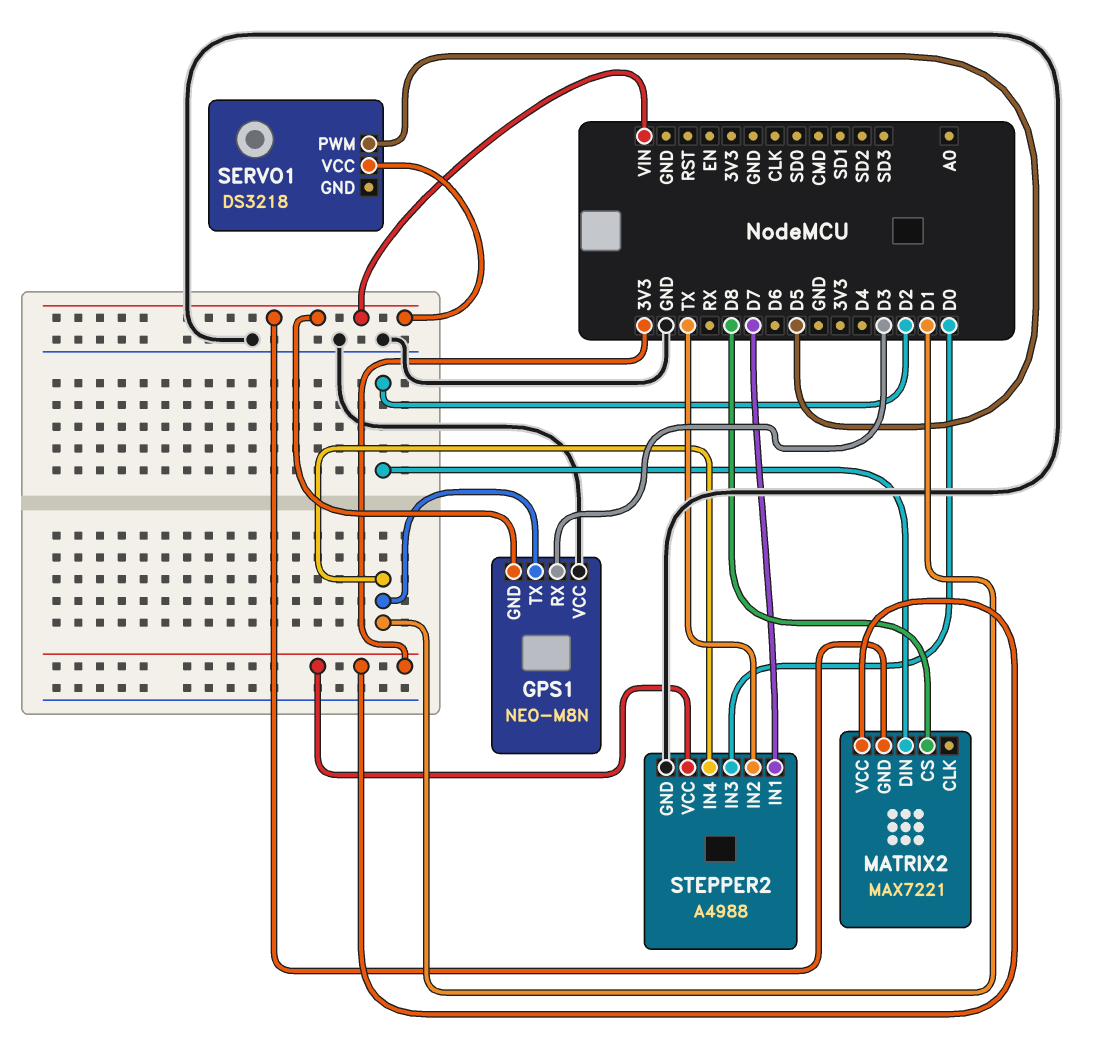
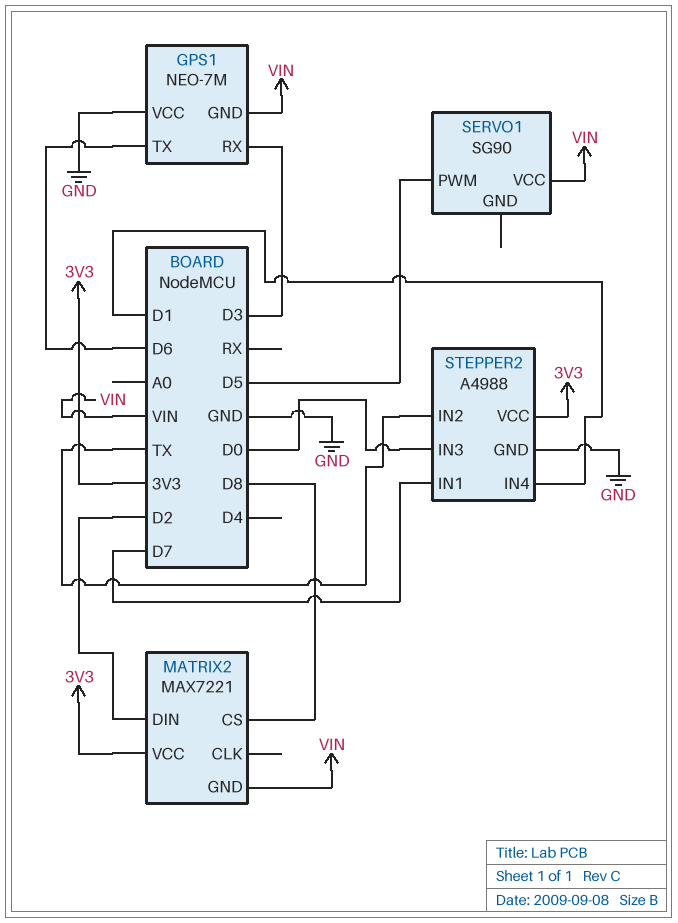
GPS1: NEO-M8N -> NEO-7M
GPS1 pin TX: D1 -> D6
SERVO1: DS3218 -> SG90

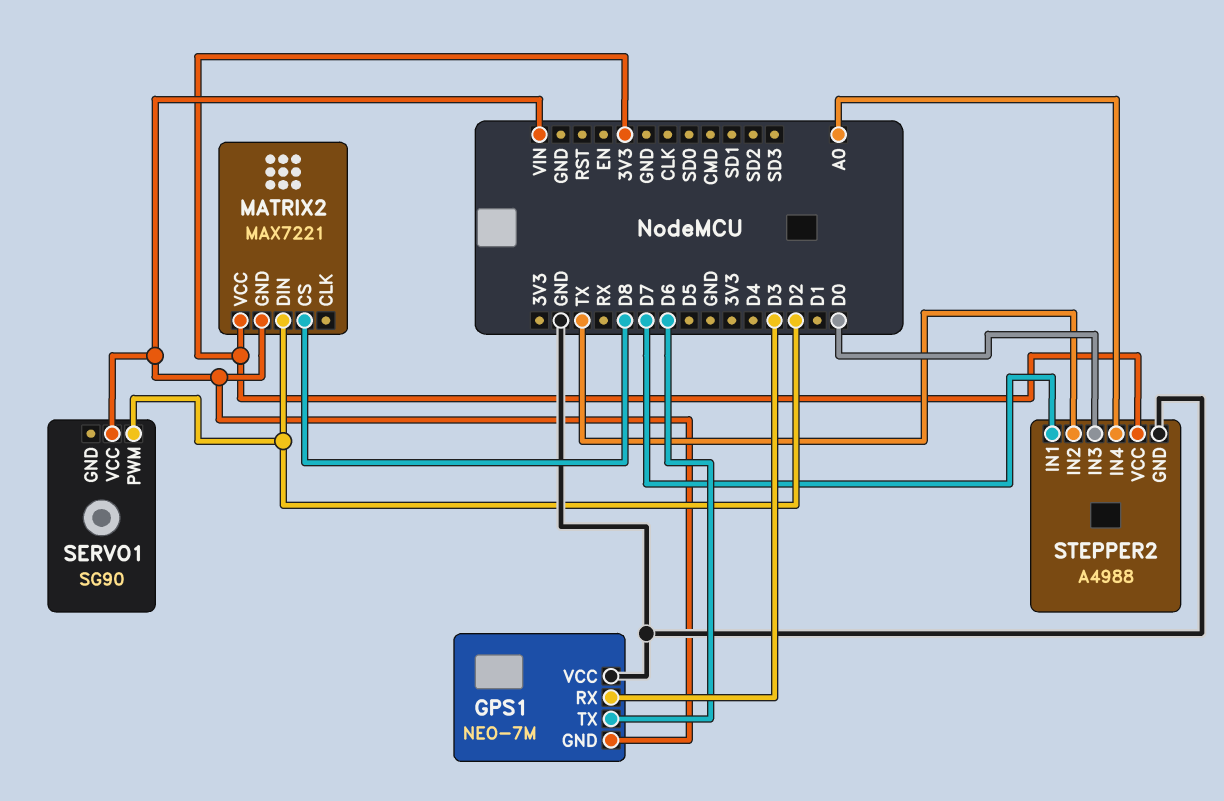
SERVO1 pin PWM: D5 -> D2
STEPPER2 pin IN4: D1 -> A0

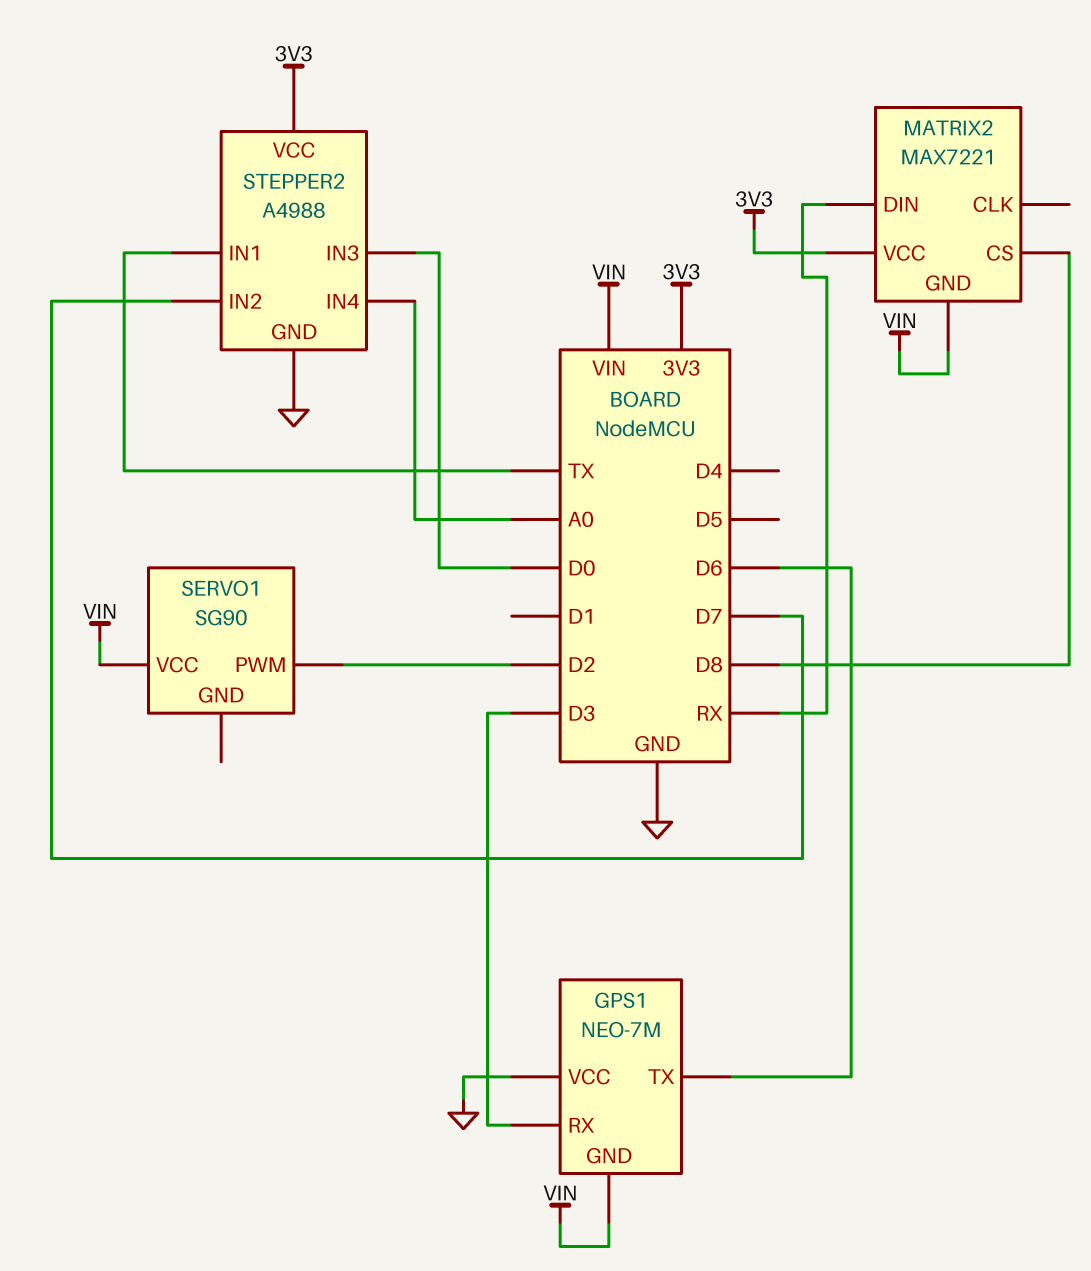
MATRIX2 pin DIN: D2 -> RX
STEPPER2 pin IN1: D7 -> TX
STEPPER2 pin IN2: TX -> D7

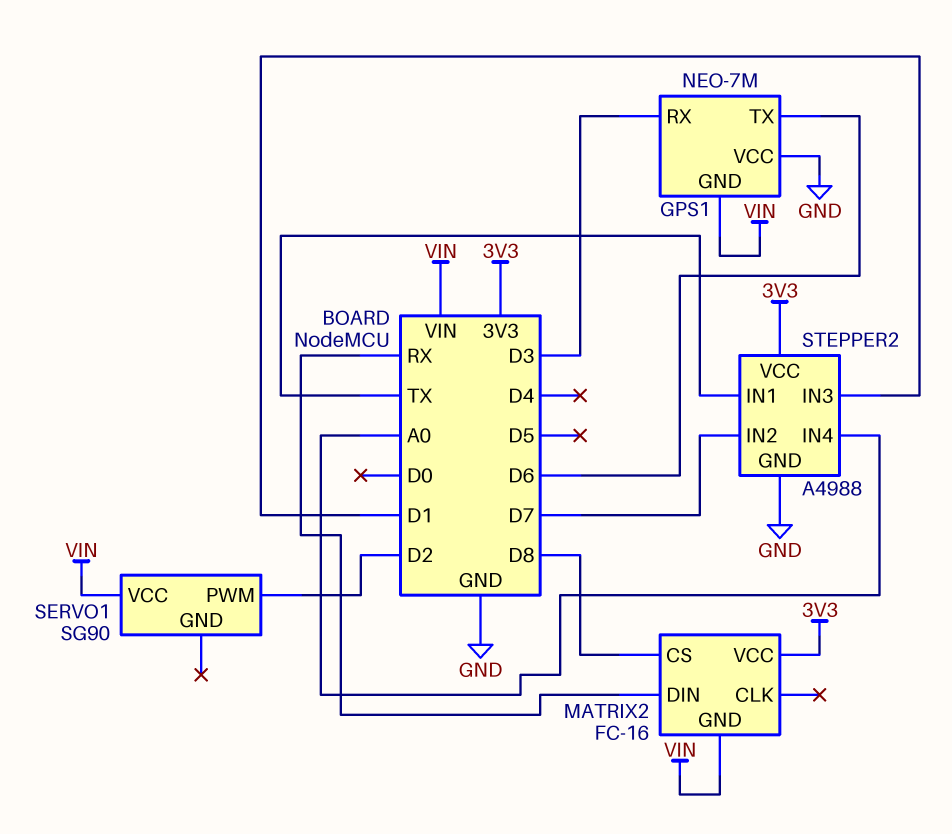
MATRIX2: MAX7221 -> FC-16
STEPPER2 pin IN3: D0 -> D1

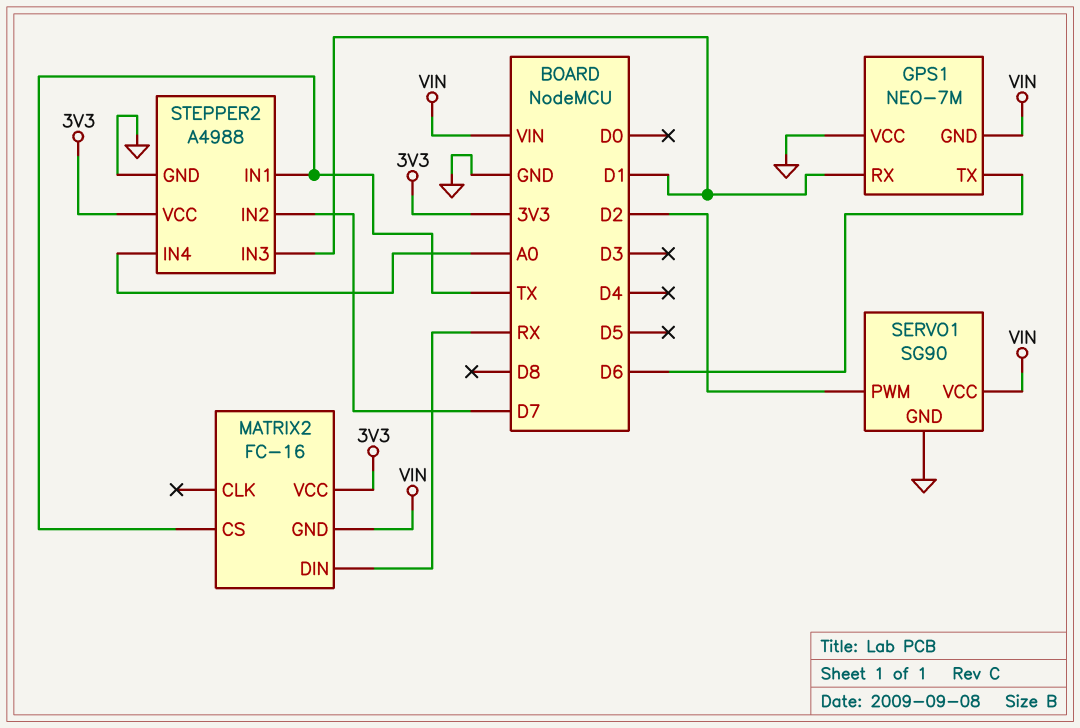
GPS1 pin RX: D3 -> D1
MATRIX2 pin CS: D8 -> TX
SERVO1 pin GND: none -> GND

